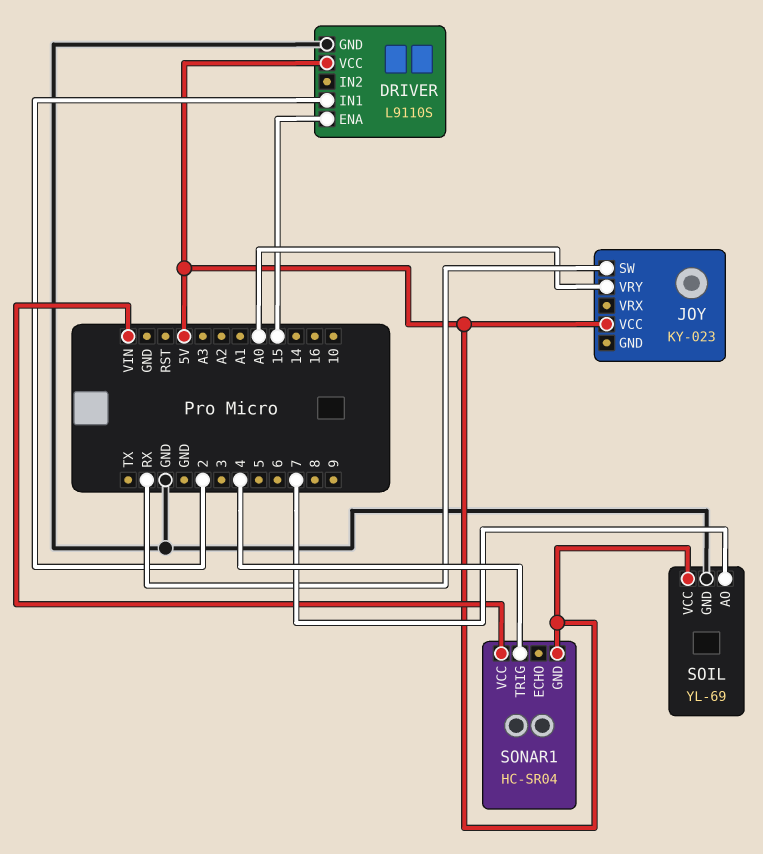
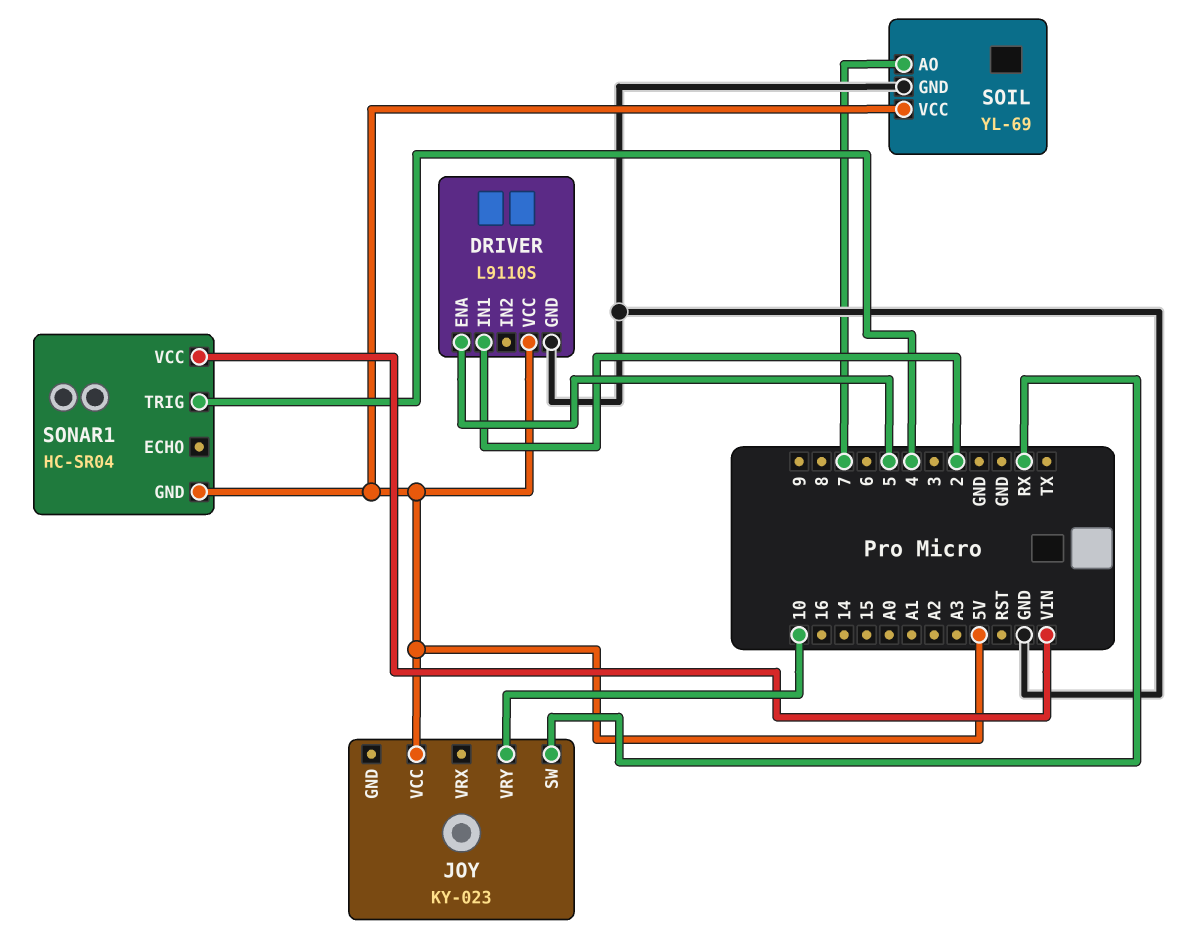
DRIVER pin ENA: 15 -> 5
JOY pin VRY: A0 -> 10

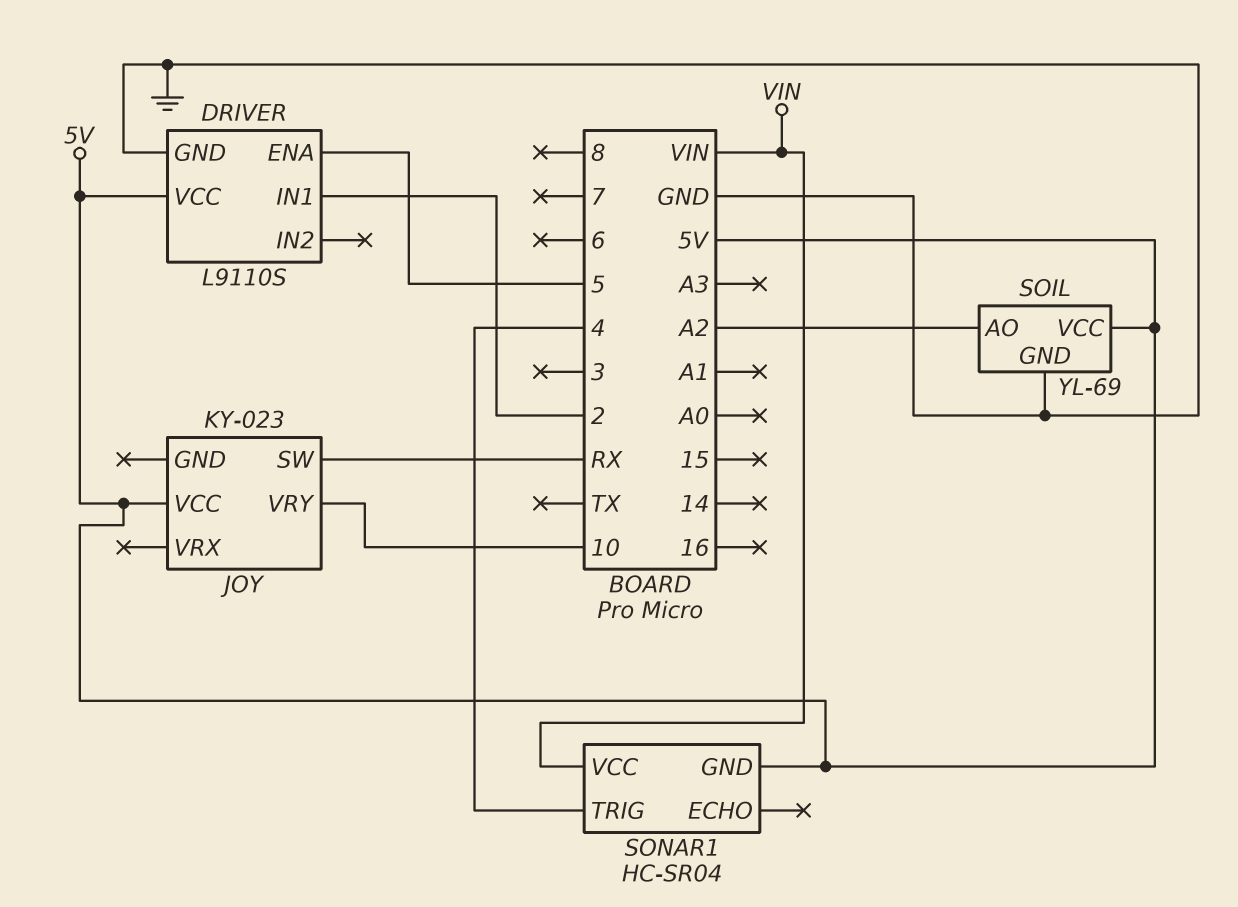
SOIL pin AO: 7 -> A2

